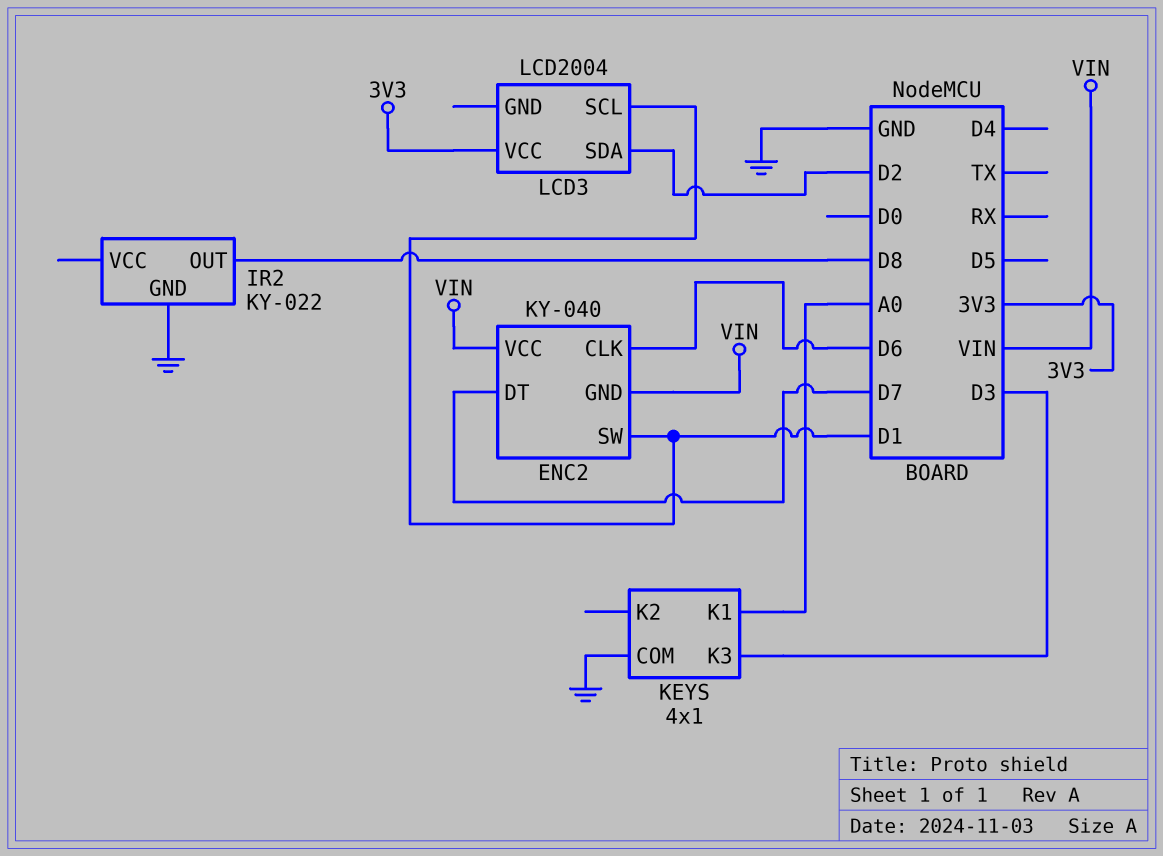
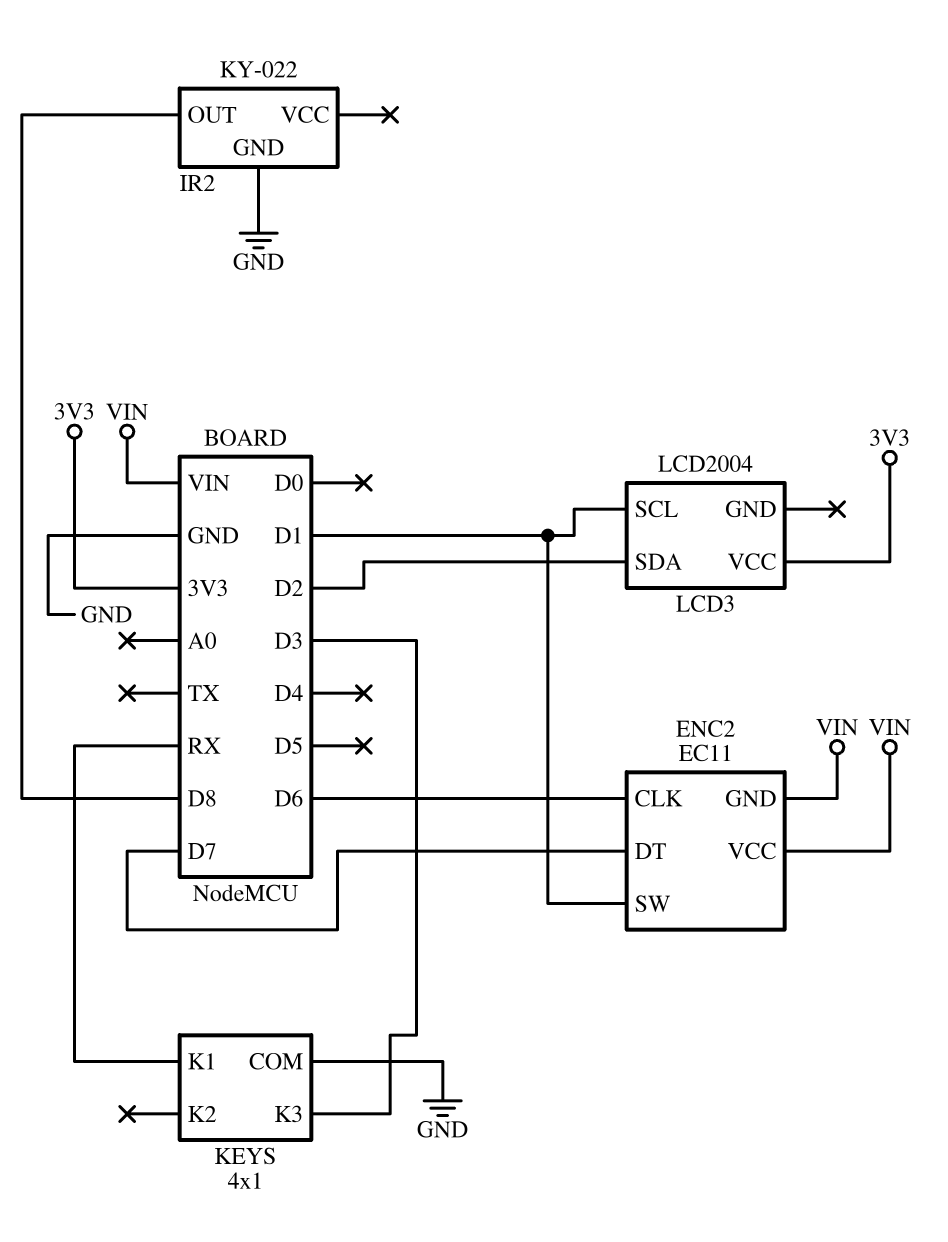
ENC2: KY-040 -> EC11
KEYS pin K1: A0 -> RX

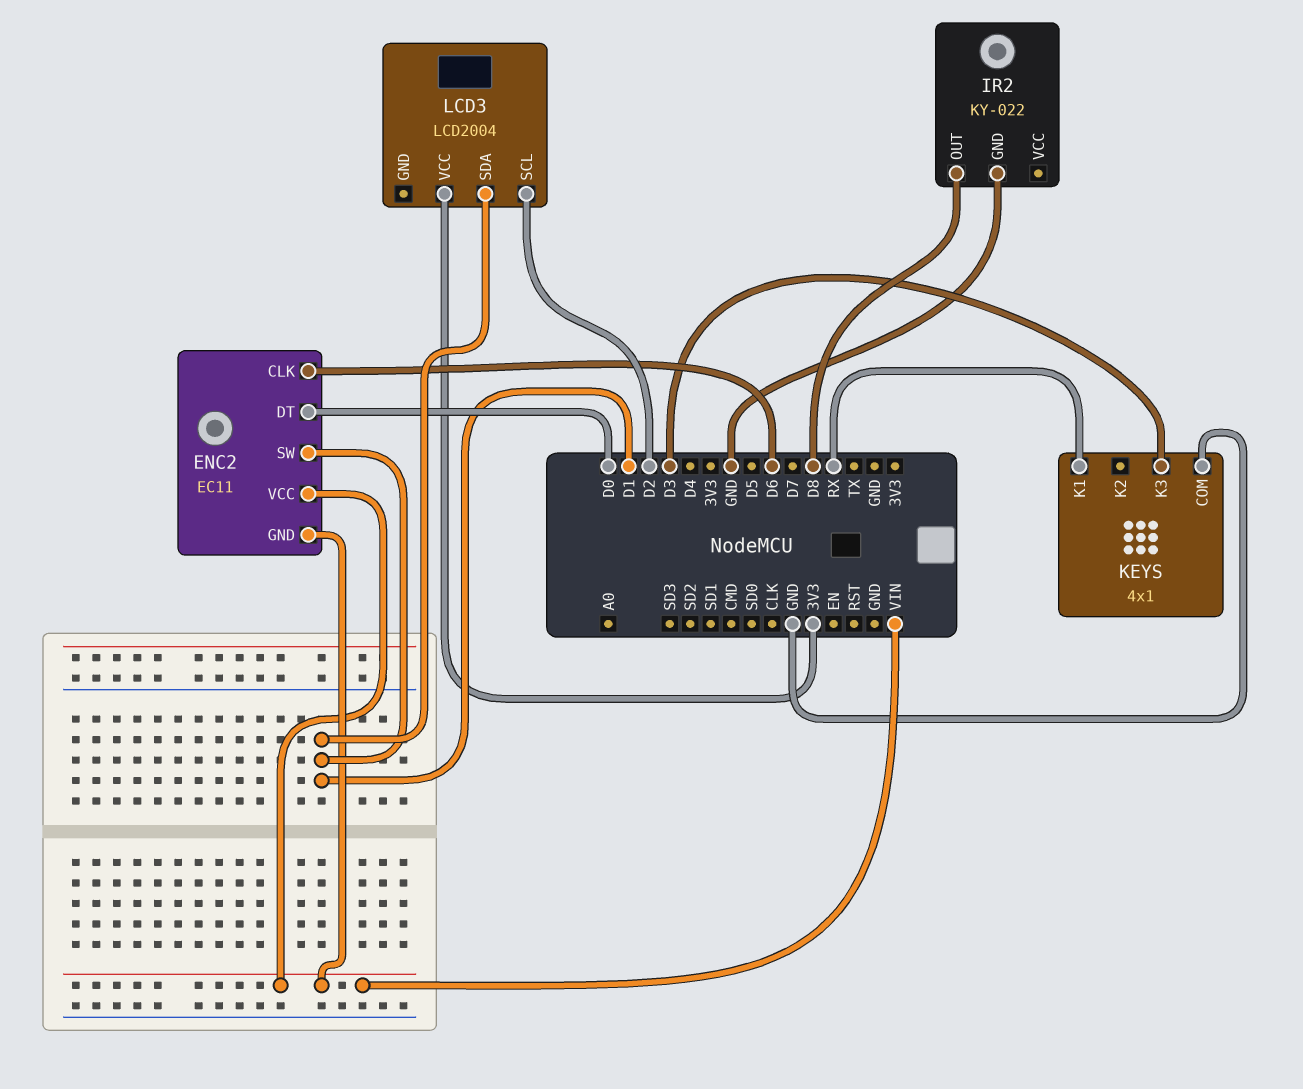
ENC2 pin DT: D7 -> D0
LCD3 pin SCL: D1 -> D2
LCD3 pin SDA: D2 -> D1

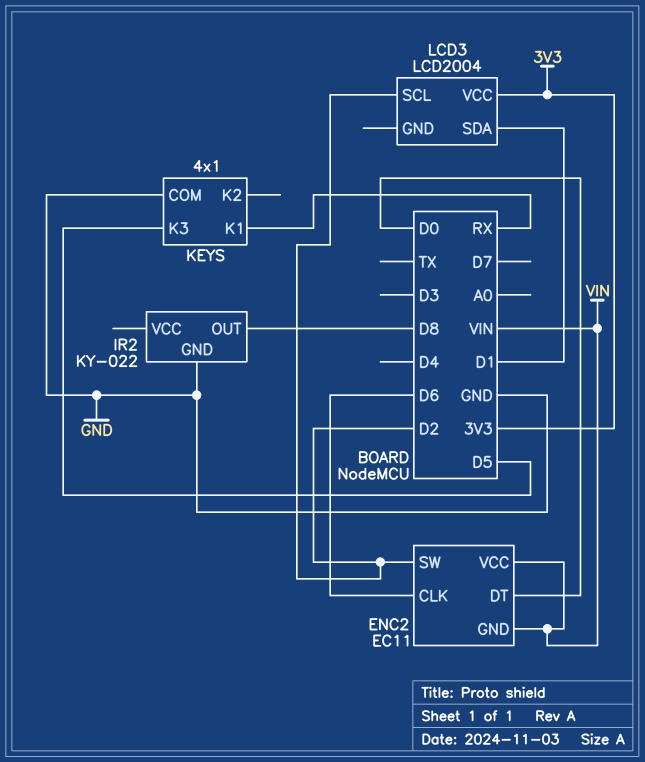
ENC2 pin SW: D1 -> D2
KEYS pin K3: D3 -> D5

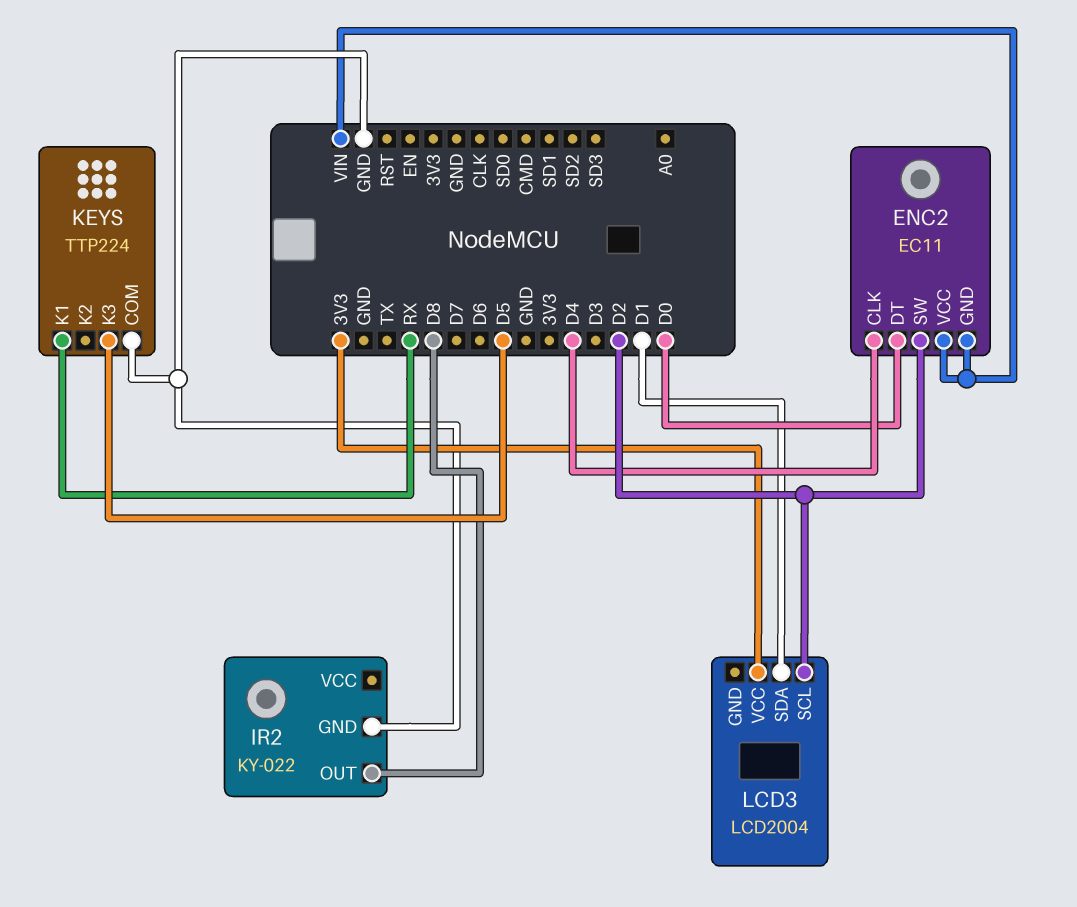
ENC2 pin CLK: D6 -> D4
KEYS: 4x1 -> TTP224

